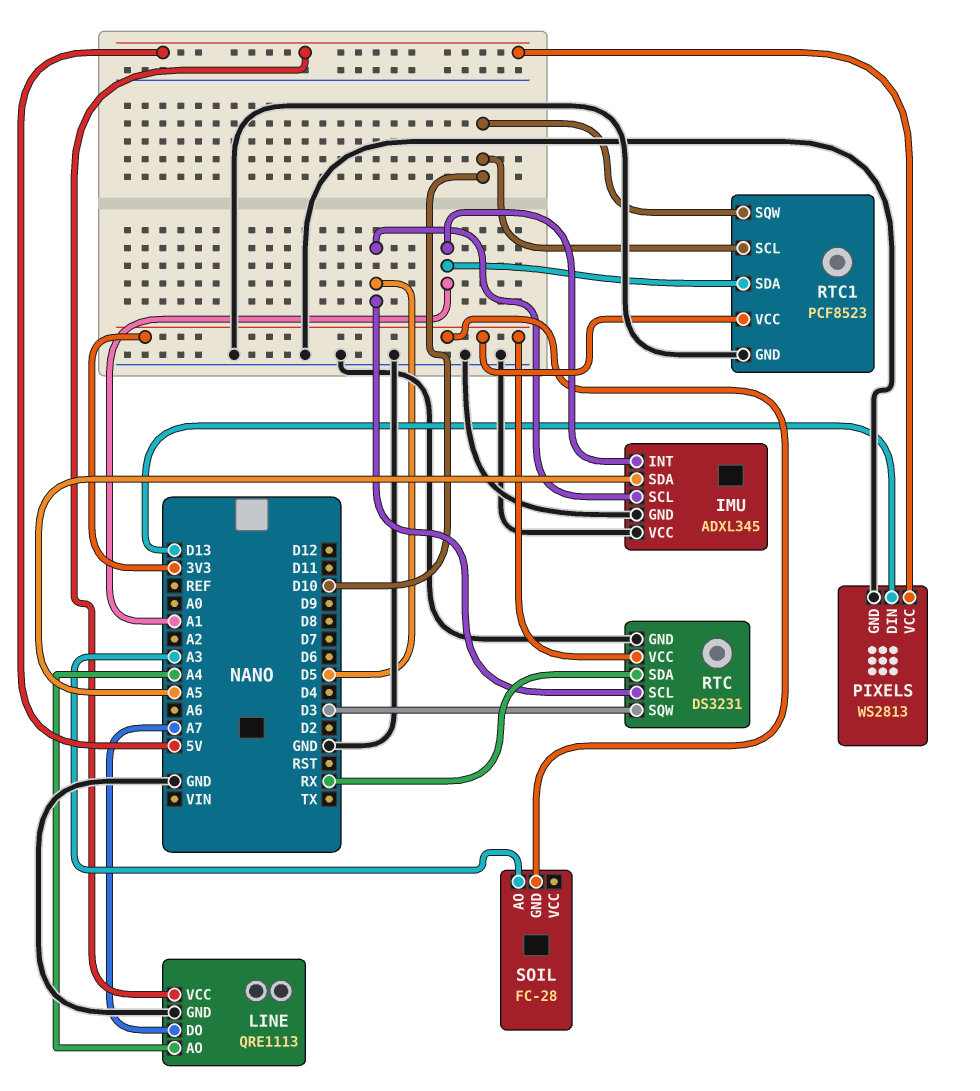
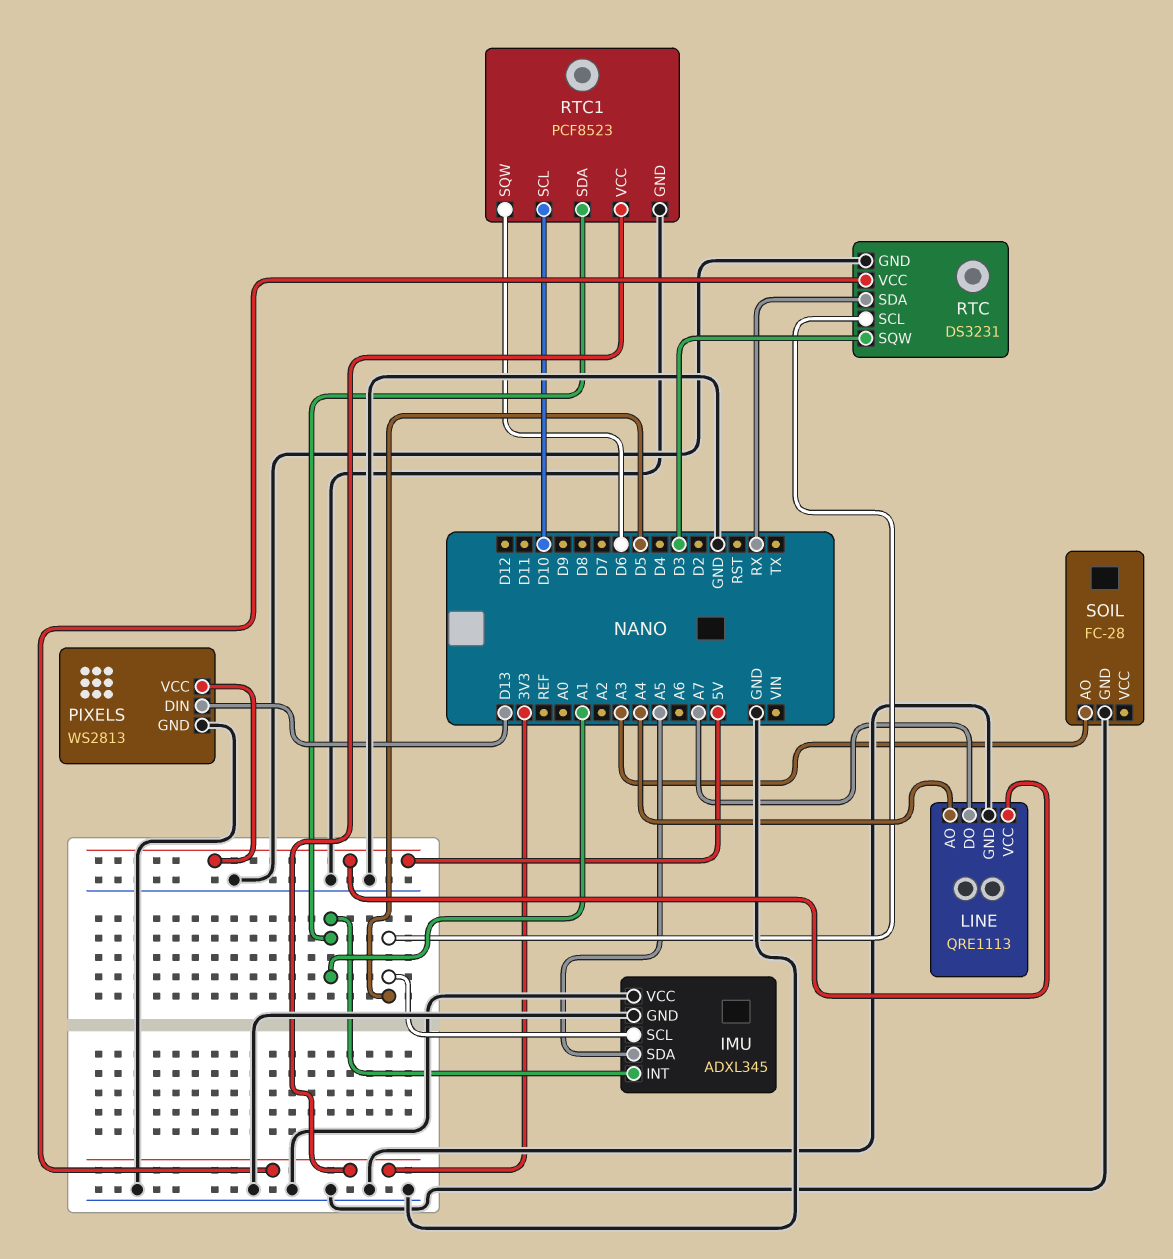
RTC1 pin SQW: D10 -> D6
SOIL pin GND: 3V3 -> GND

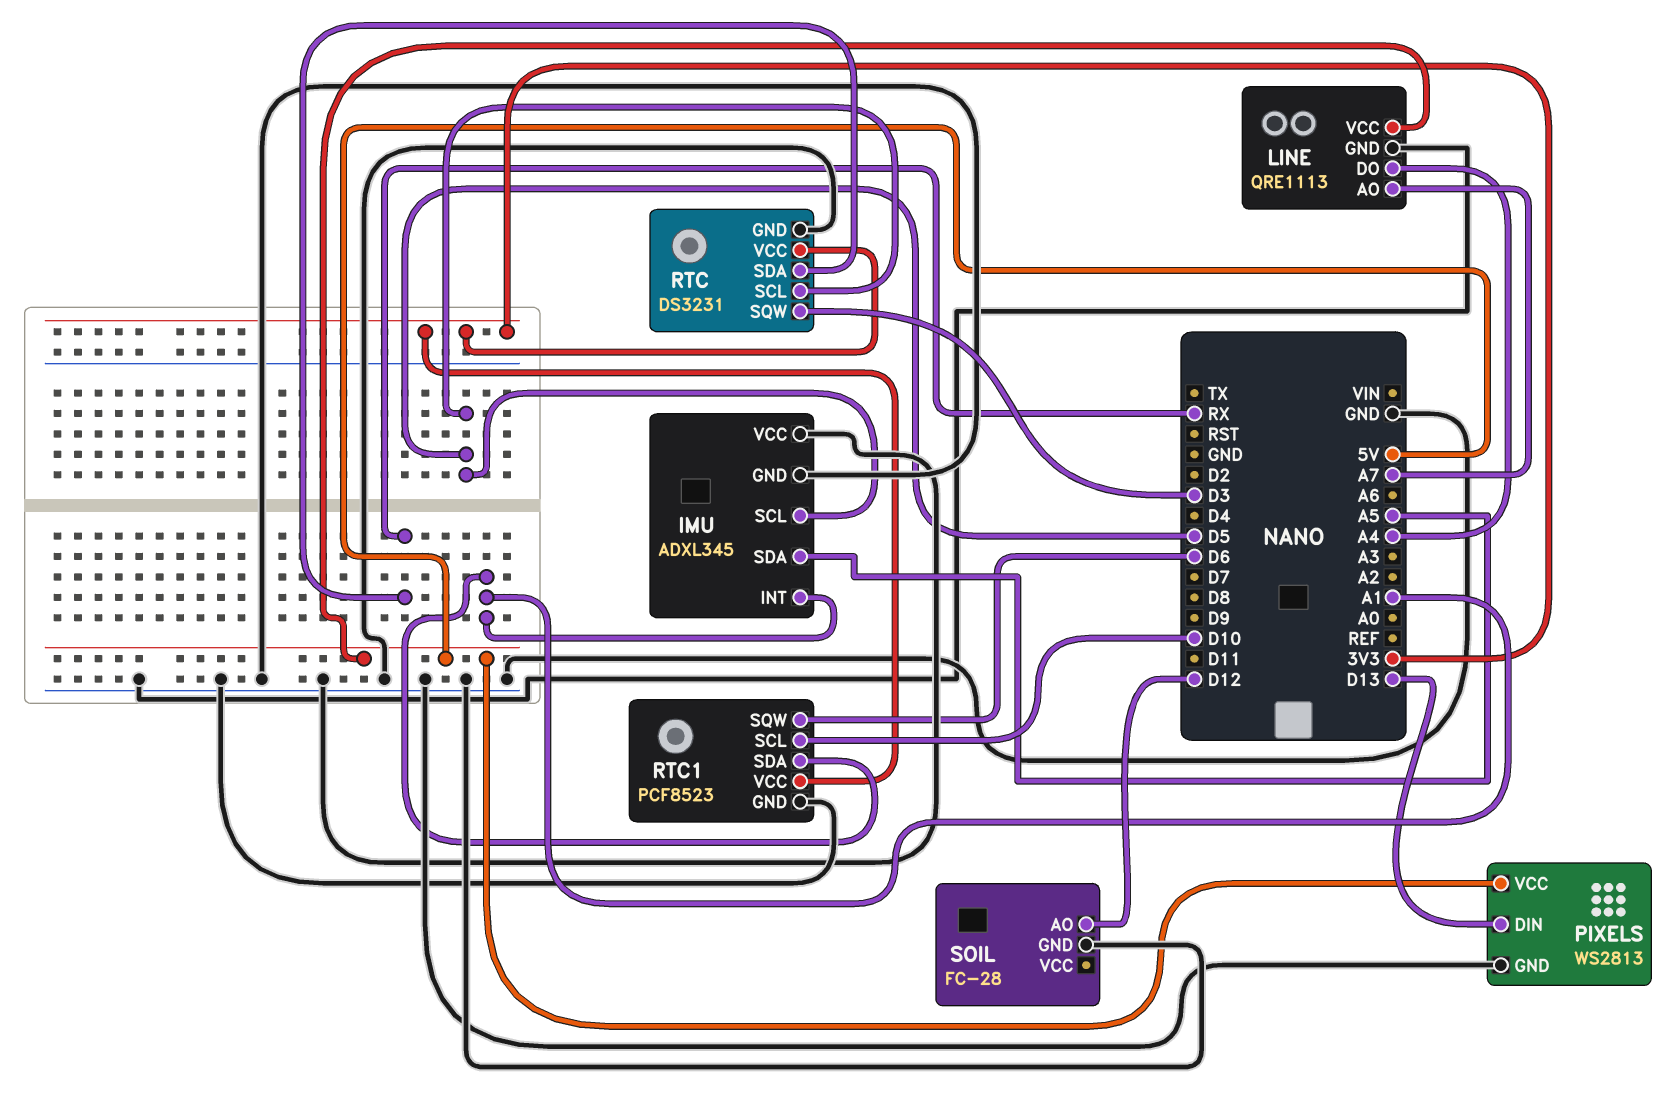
LINE pin AO: A4 -> A7
LINE pin DO: A7 -> A4
SOIL pin AO: A3 -> D12

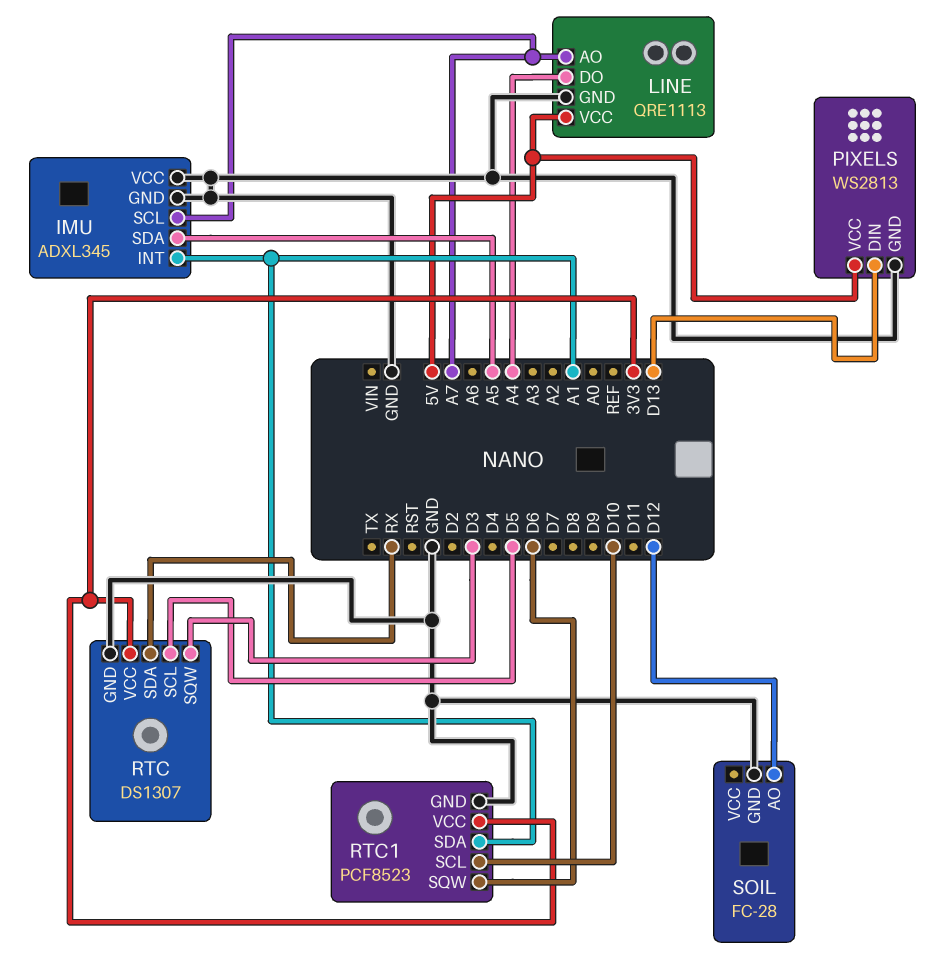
IMU pin SCL: D5 -> A7
RTC: DS3231 -> DS1307

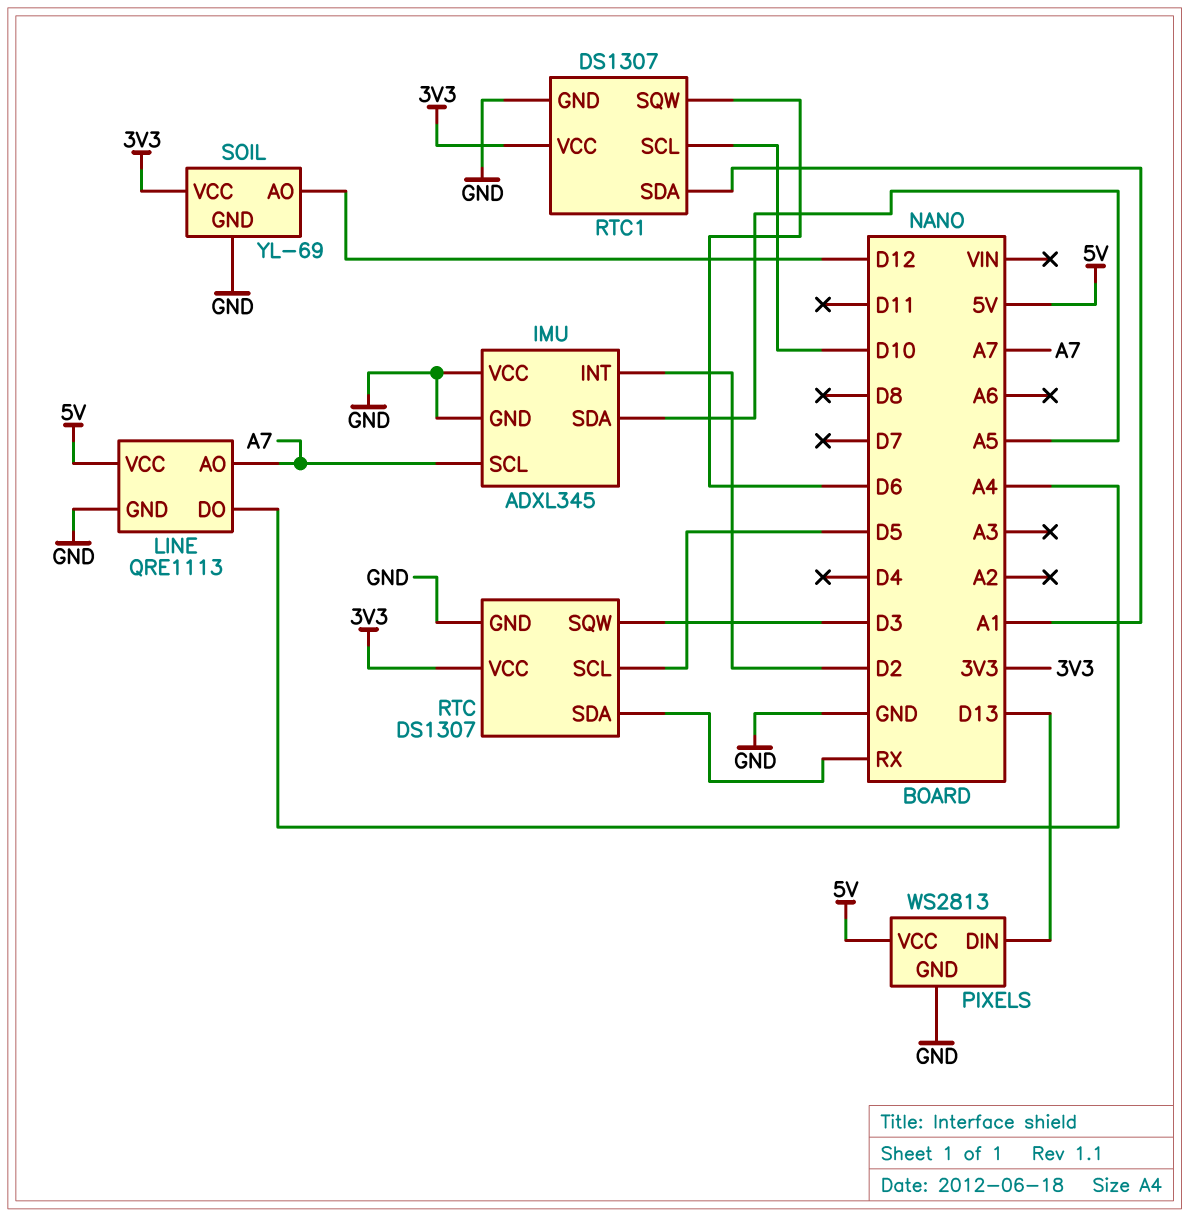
IMU pin INT: A1 -> D2
RTC1: PCF8523 -> DS1307
SOIL: FC-28 -> YL-69
SOIL pin VCC: none -> 3V3

